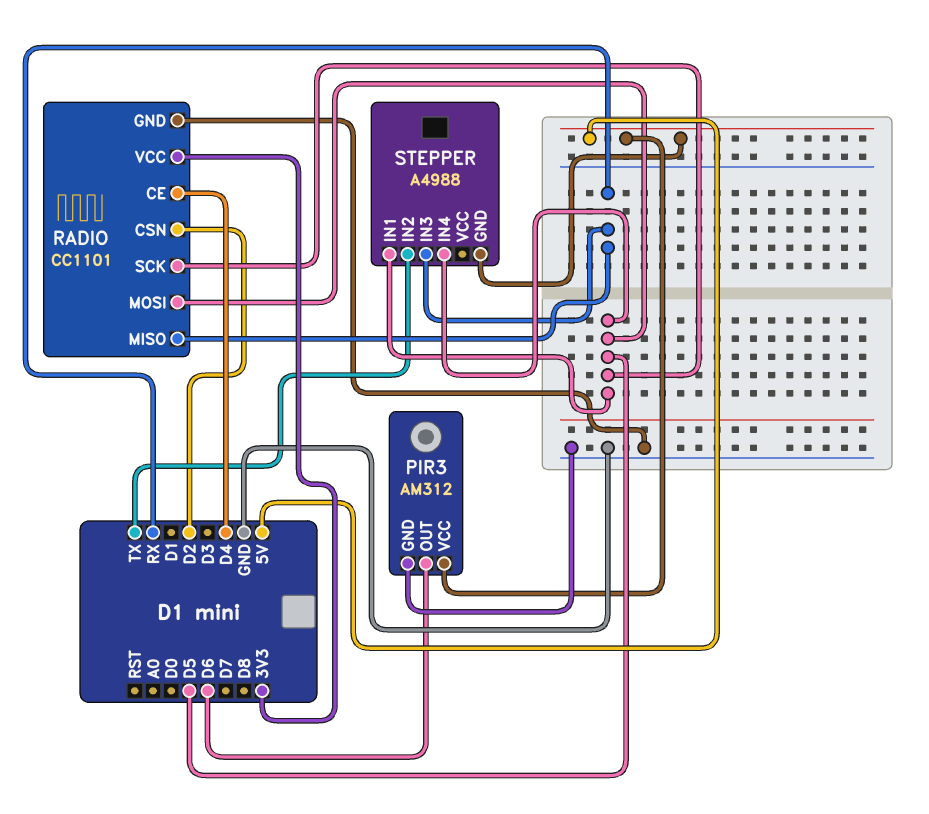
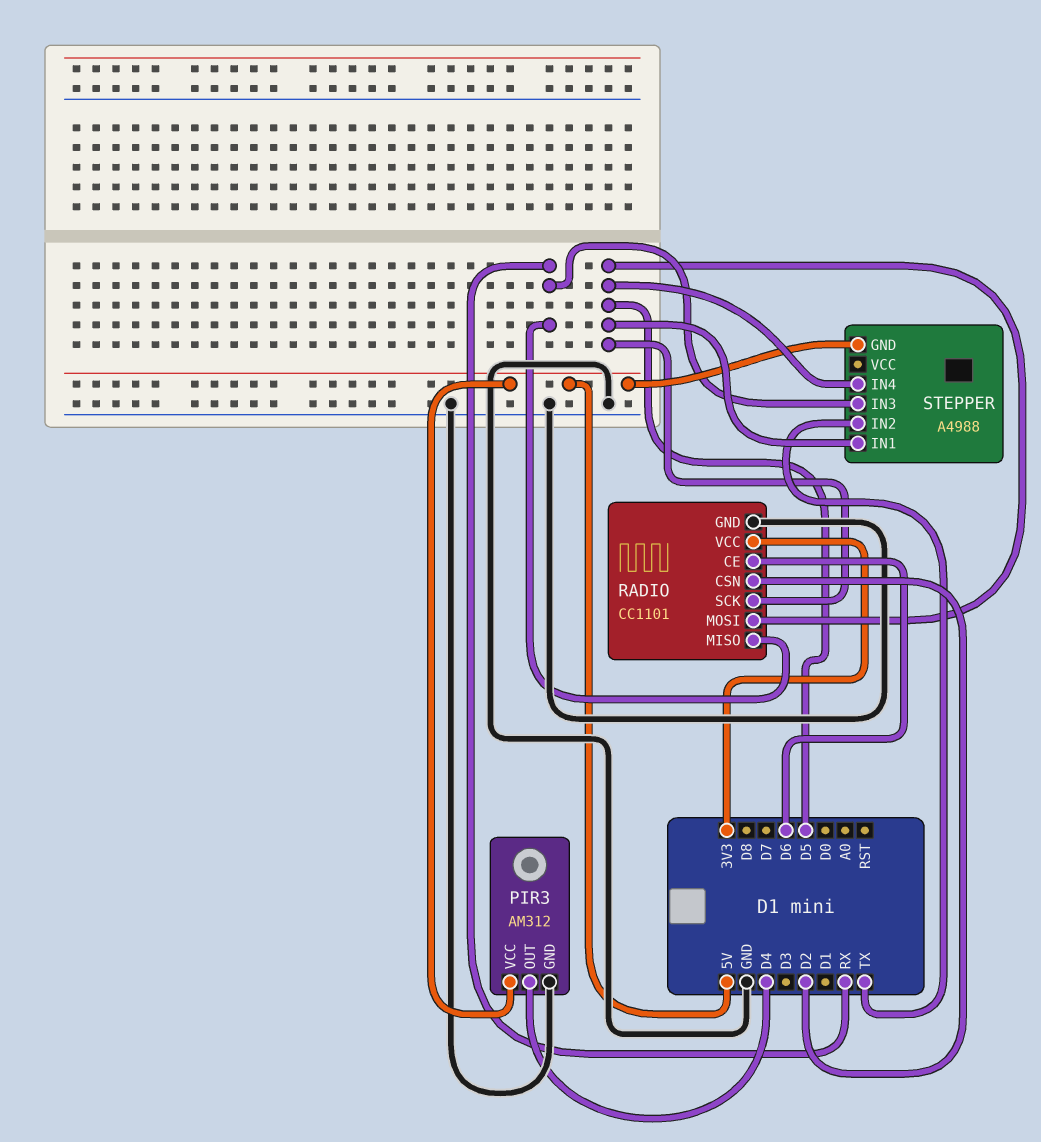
PIR3 pin OUT: D6 -> D4
RADIO pin CE: D4 -> D6

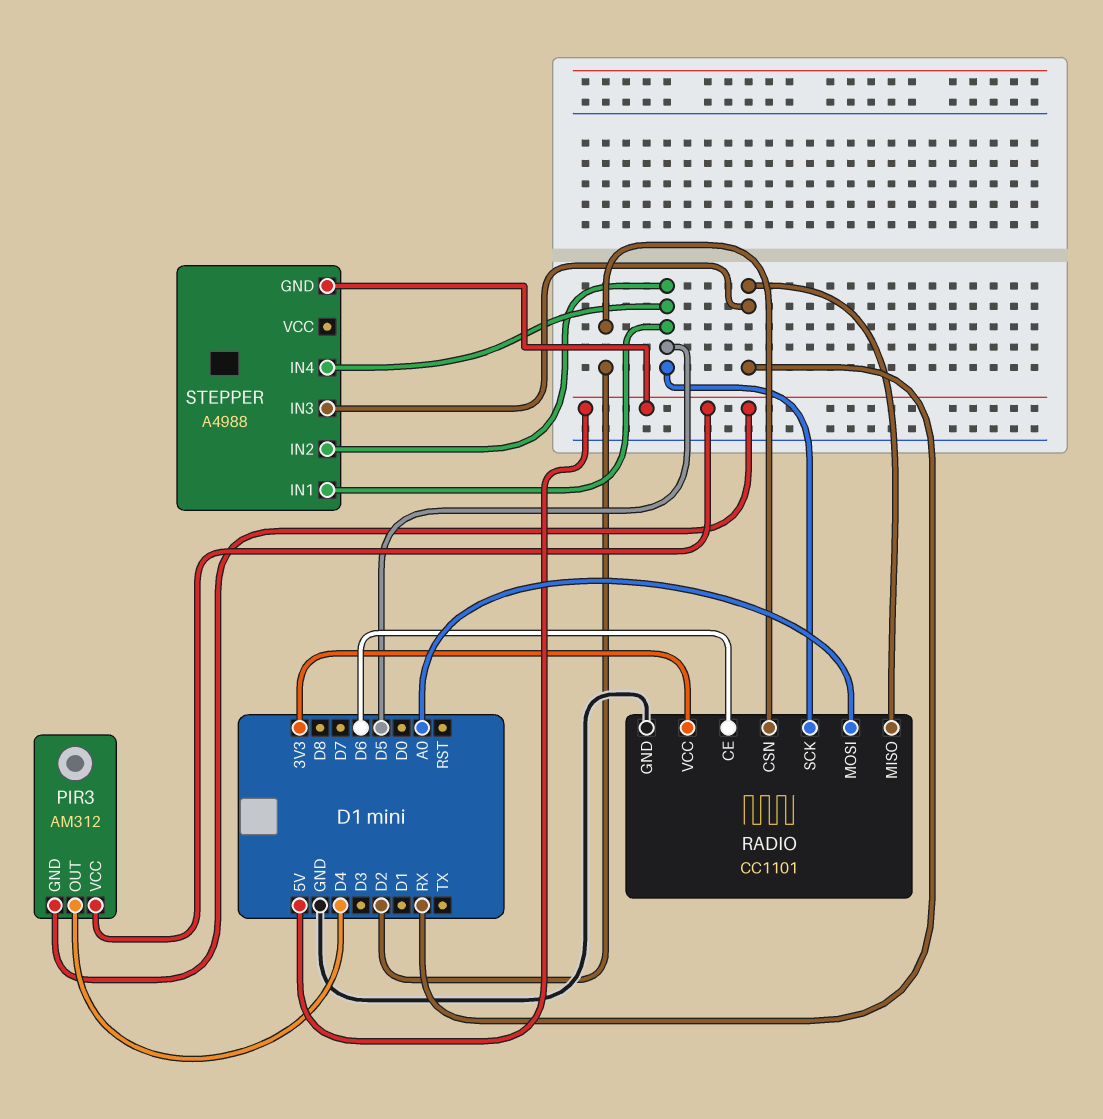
PIR3 pin GND: GND -> 5V
RADIO pin MOSI: D5 -> A0
STEPPER pin IN2: TX -> D5

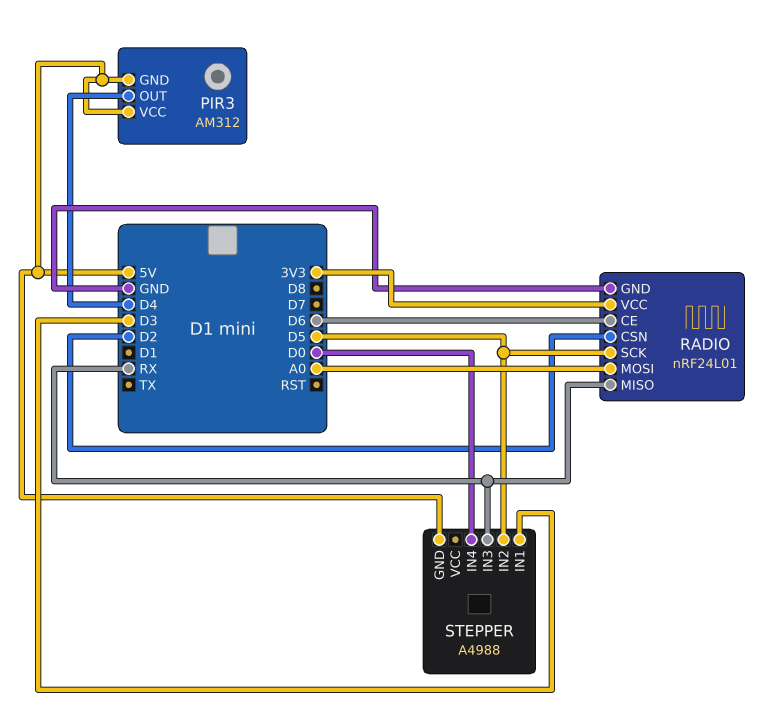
RADIO: CC1101 -> nRF24L01
STEPPER pin IN1: D5 -> D3
STEPPER pin IN4: D5 -> D0

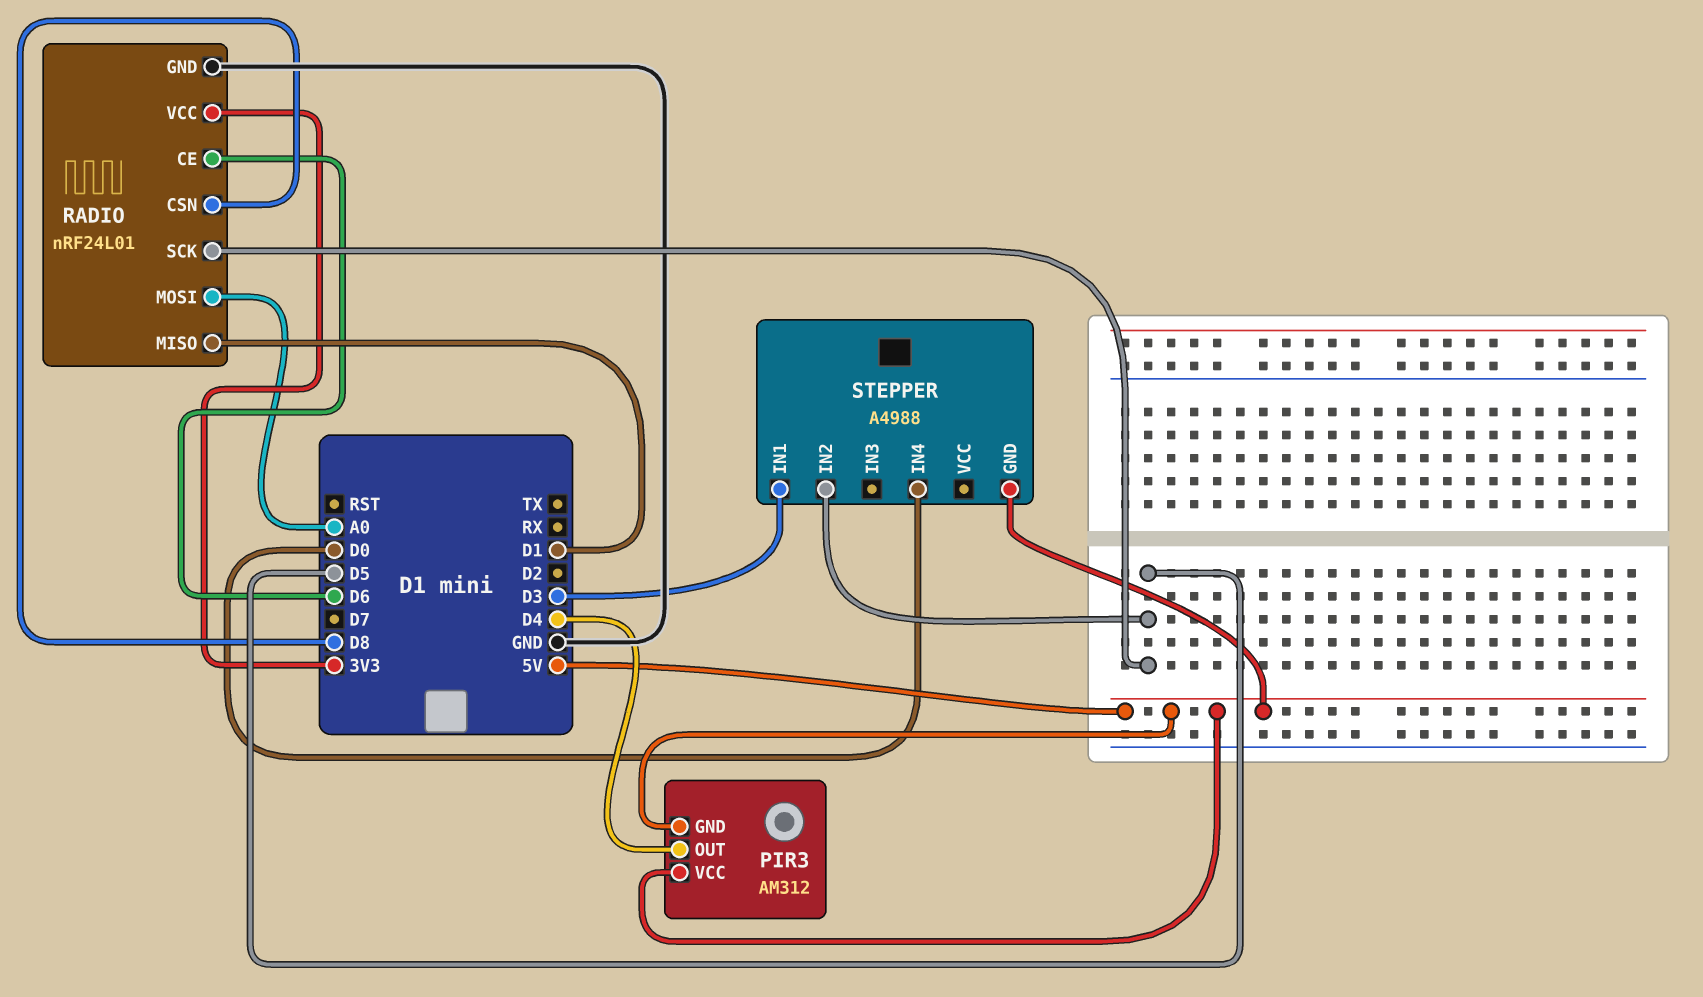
RADIO pin CSN: D2 -> D8
RADIO pin MISO: RX -> D1
STEPPER pin IN3: RX -> none

